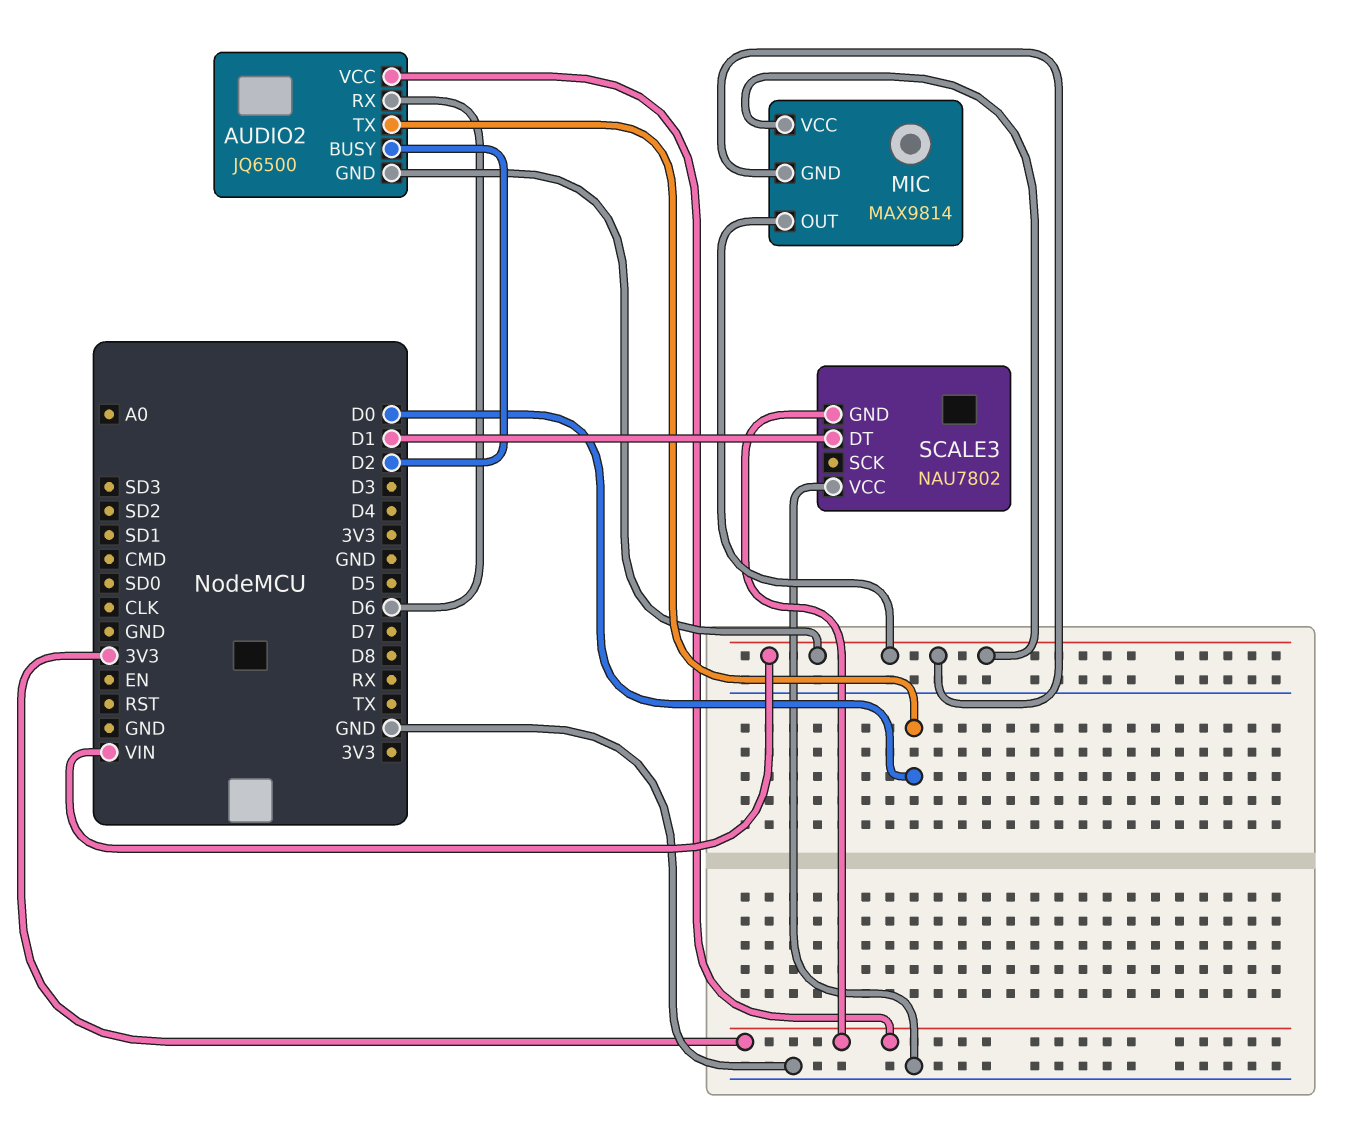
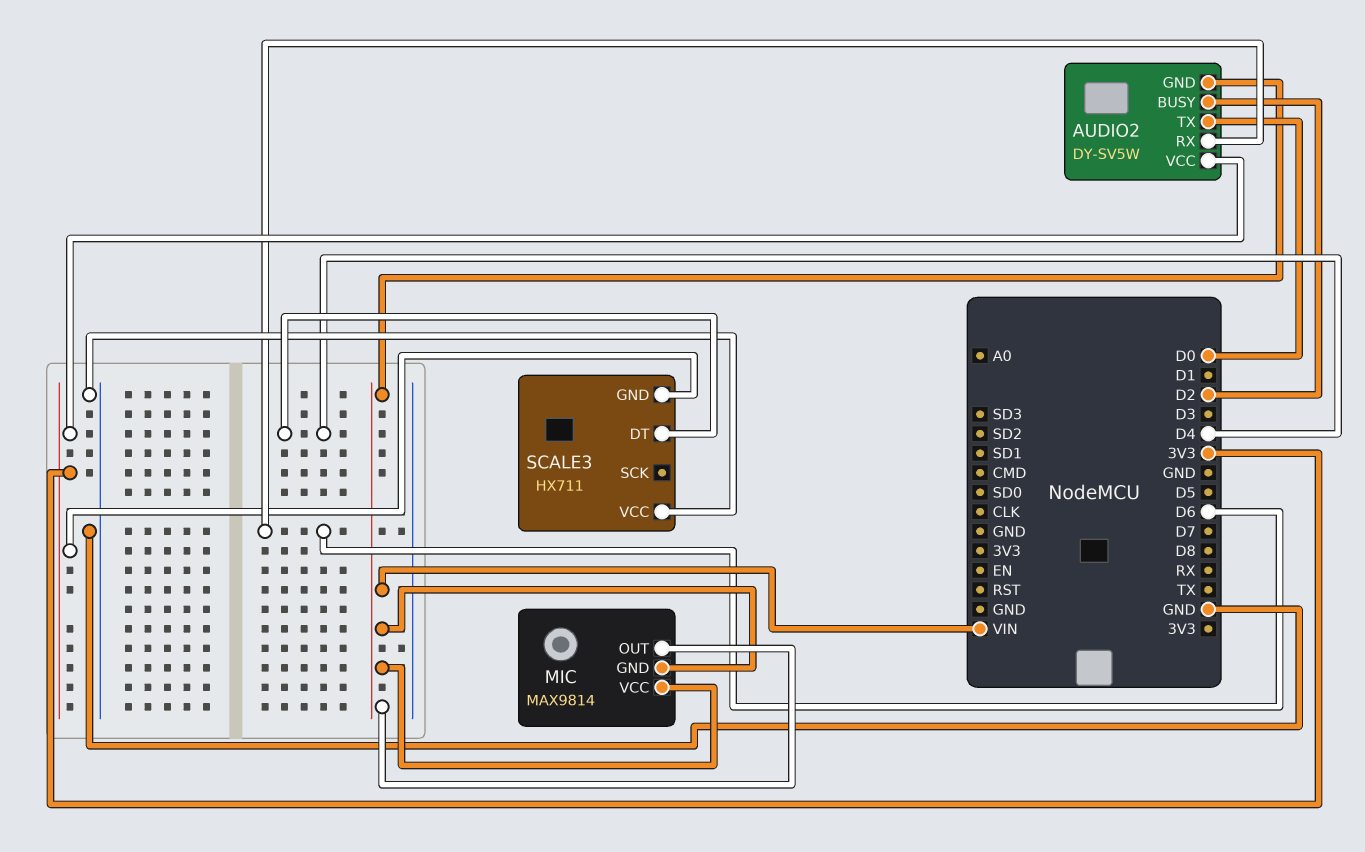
AUDIO2: JQ6500 -> DY-SV5W
SCALE3: NAU7802 -> HX711
SCALE3 pin DT: D1 -> D4

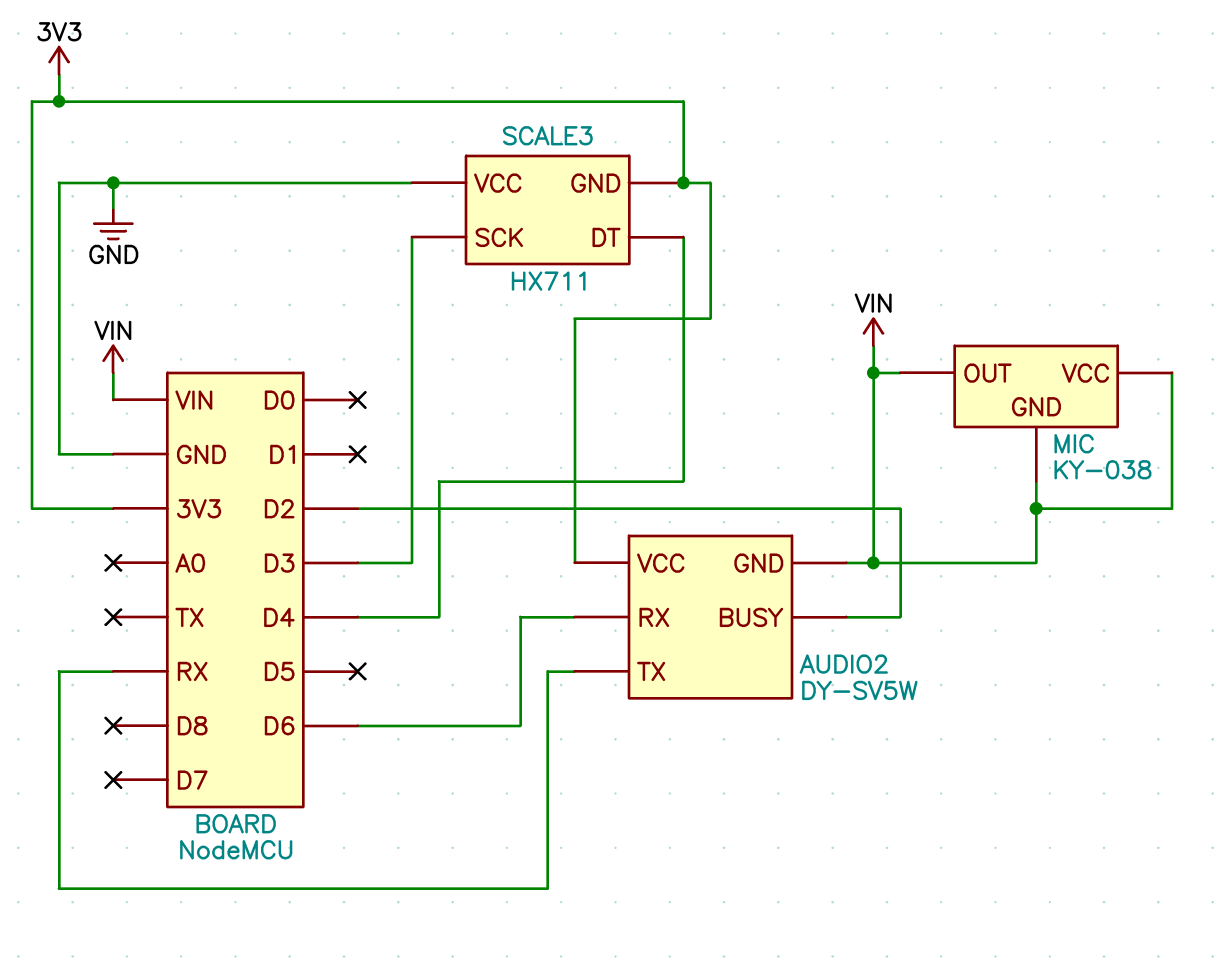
AUDIO2 pin TX: D0 -> RX
MIC: MAX9814 -> KY-038
SCALE3 pin SCK: none -> D3

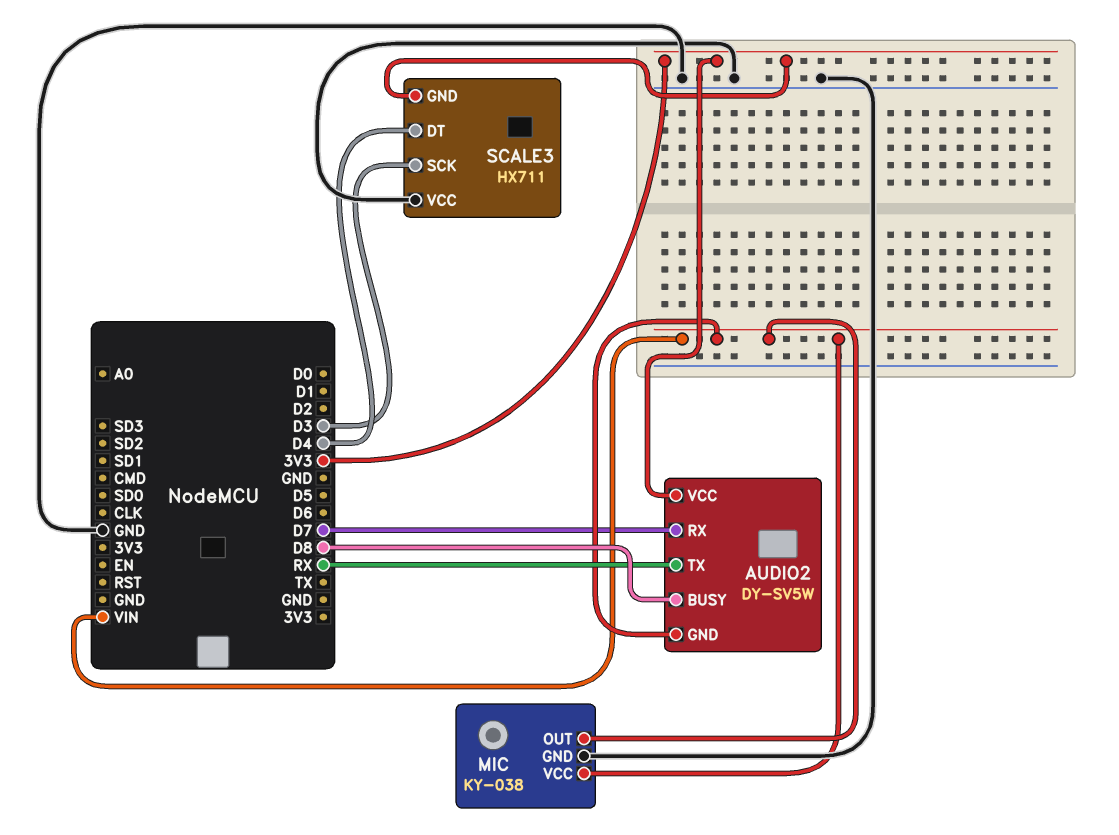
AUDIO2 pin BUSY: D2 -> D8
AUDIO2 pin RX: D6 -> D7
MIC pin GND: VIN -> GND

